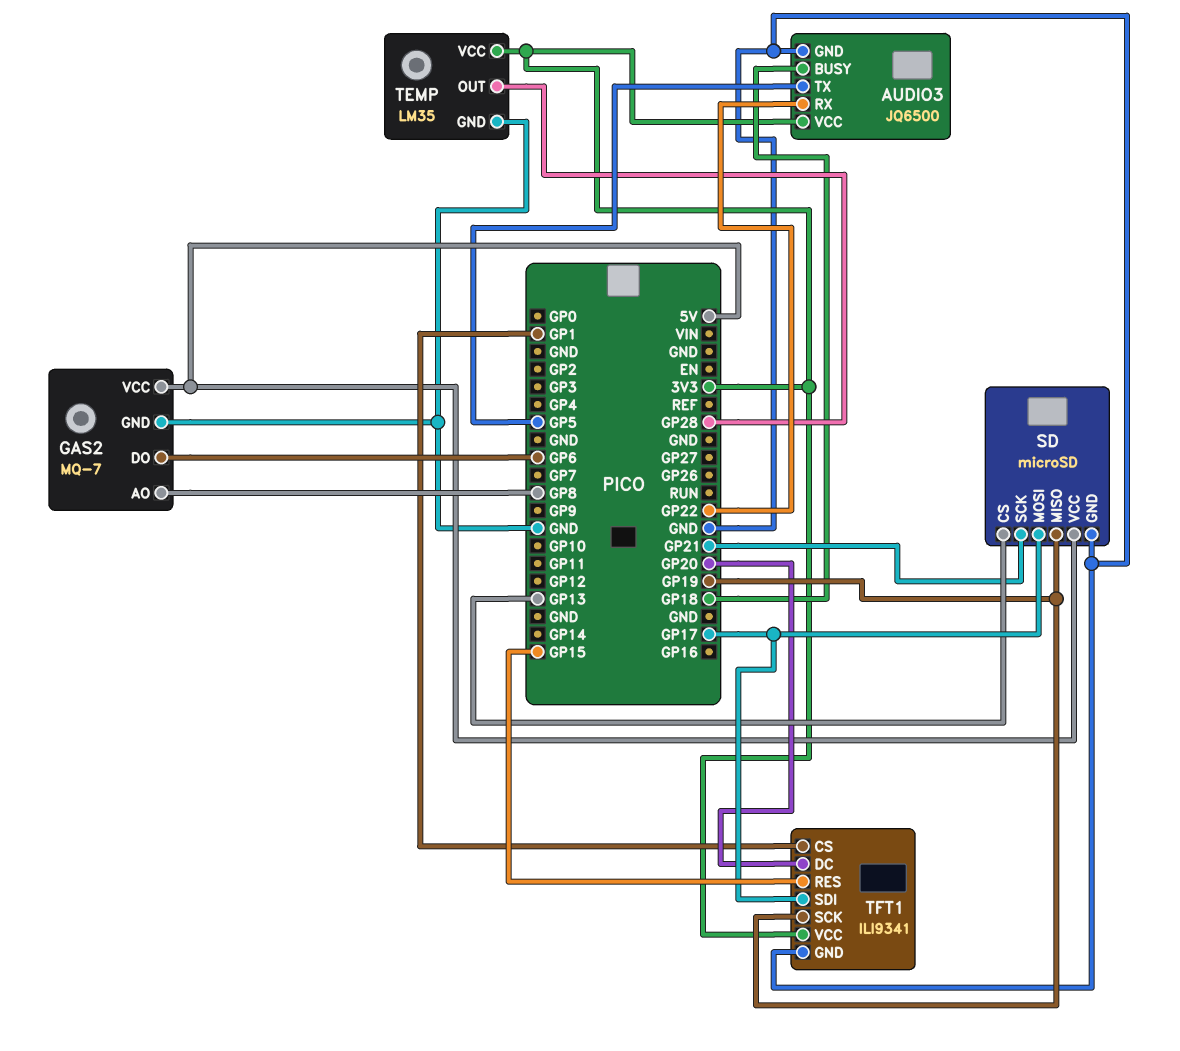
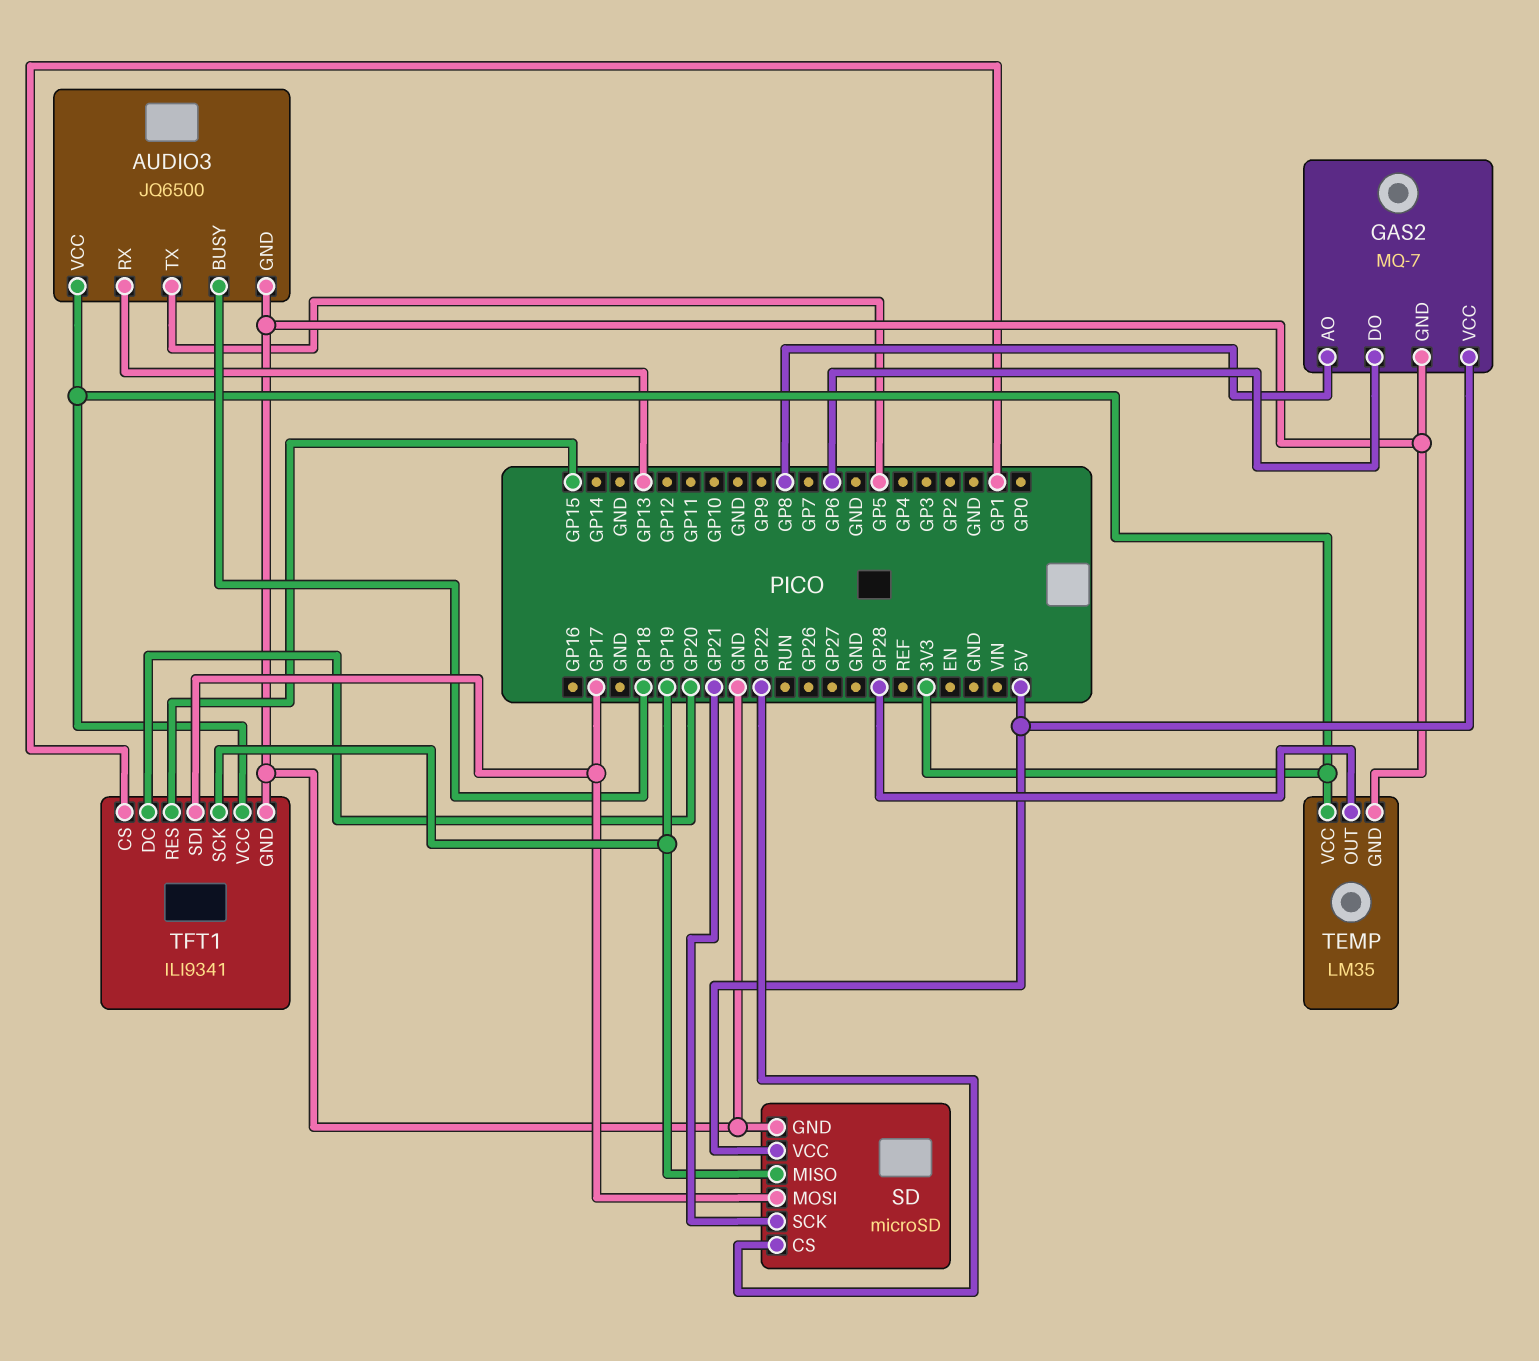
AUDIO3 pin RX: GP22 -> GP13
SD pin CS: GP13 -> GP22

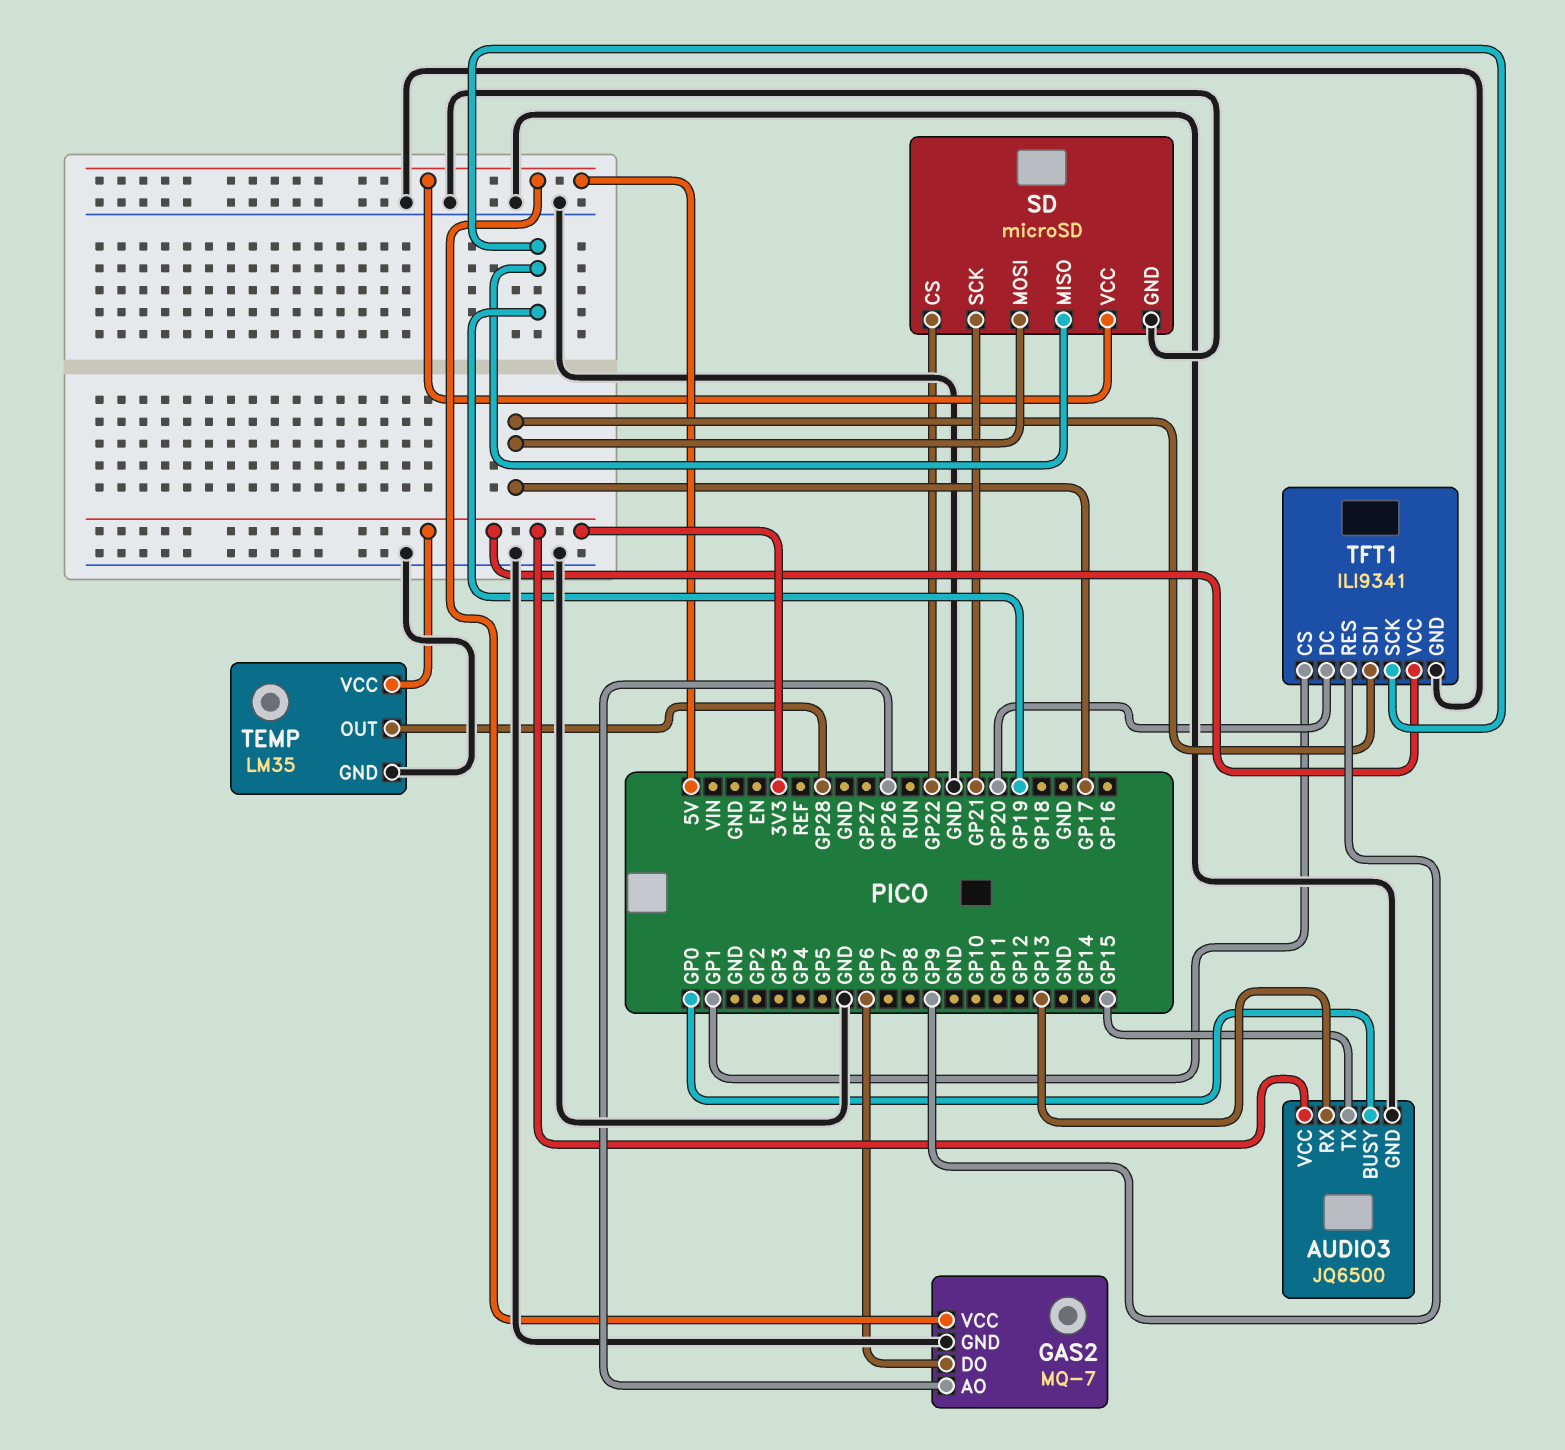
AUDIO3 pin BUSY: GP18 -> GP0
AUDIO3 pin TX: GP5 -> GP15
GAS2 pin AO: GP8 -> GP26
TFT1 pin RES: GP15 -> GP9

